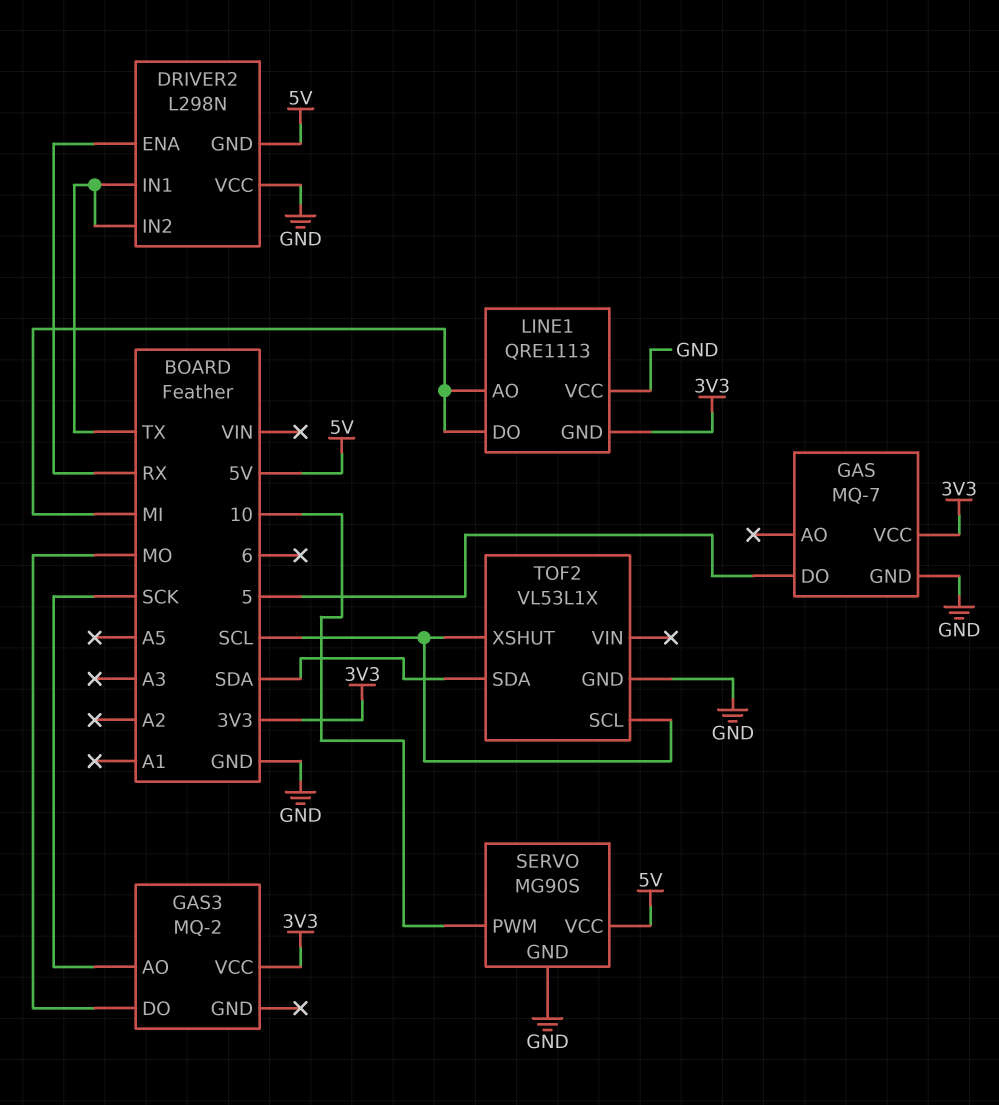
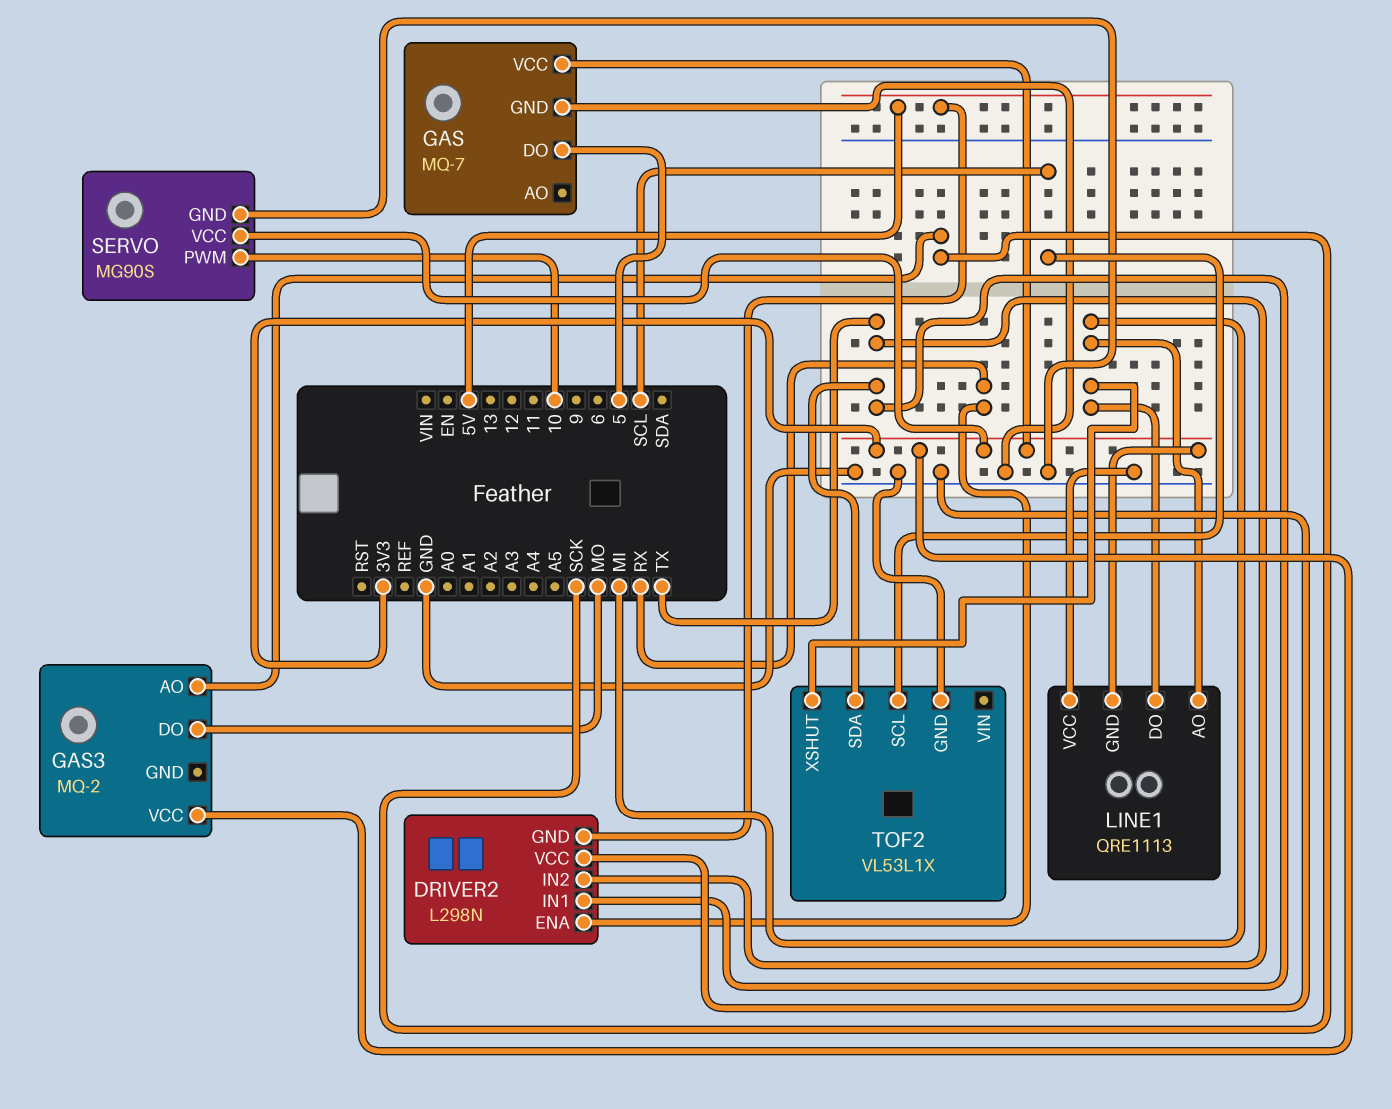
SERVO pin VCC: 5V -> 3V3
TOF2 pin SDA: SDA -> TX
TOF2 pin XSHUT: SCL -> MI

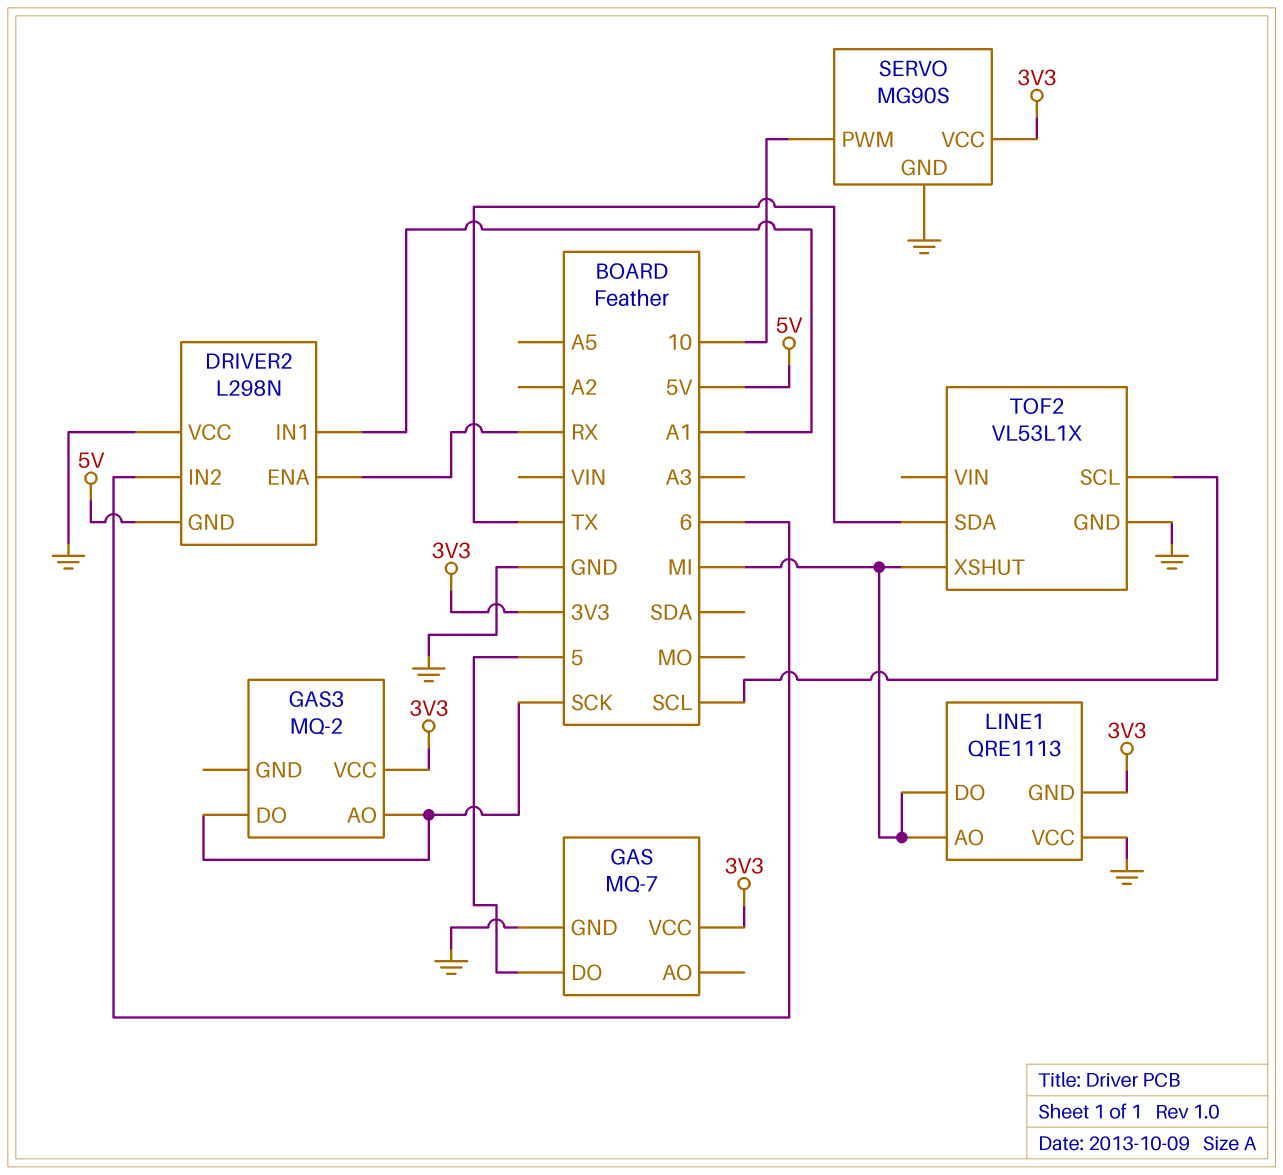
DRIVER2 pin IN1: TX -> A1
DRIVER2 pin IN2: TX -> 6
GAS3 pin DO: MO -> SCK

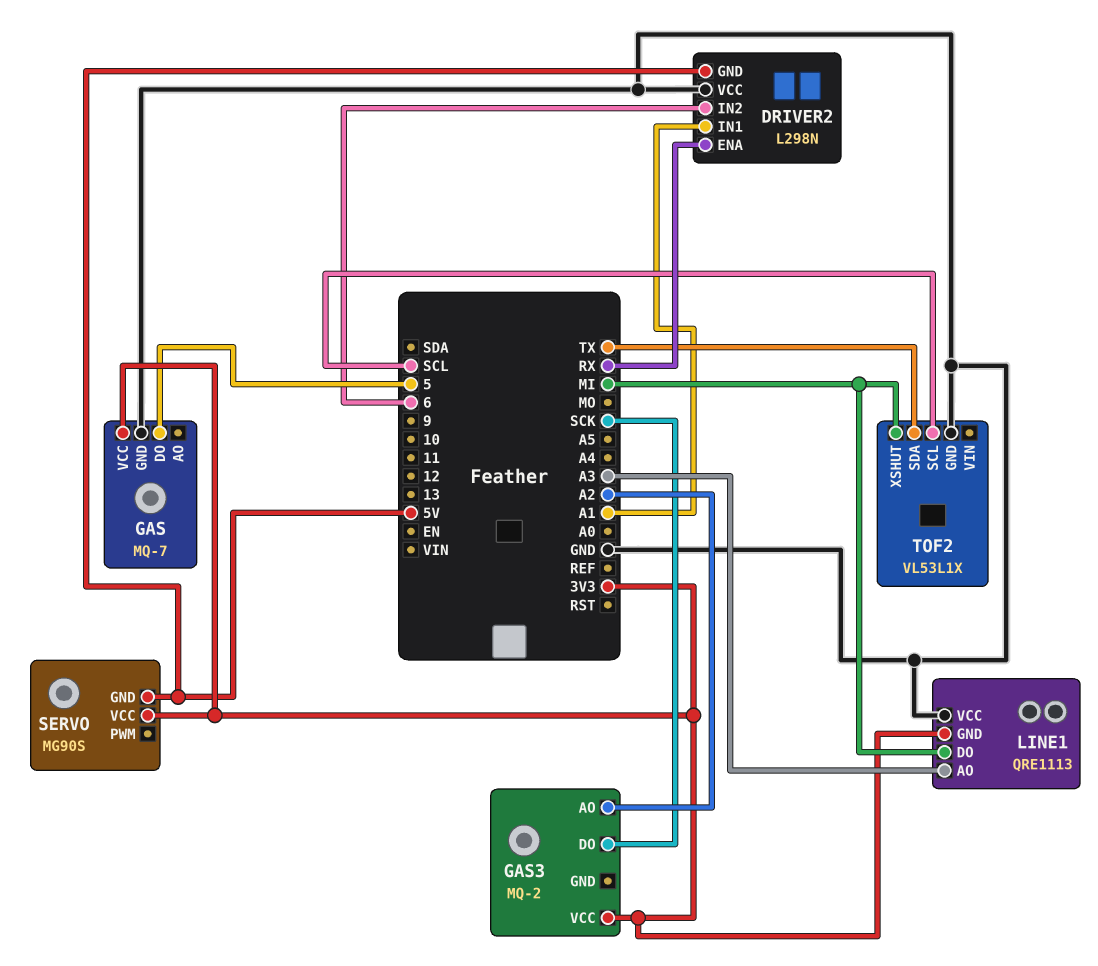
GAS3 pin AO: SCK -> A2
LINE1 pin AO: MI -> A3
SERVO pin GND: GND -> 5V
SERVO pin PWM: 10 -> none

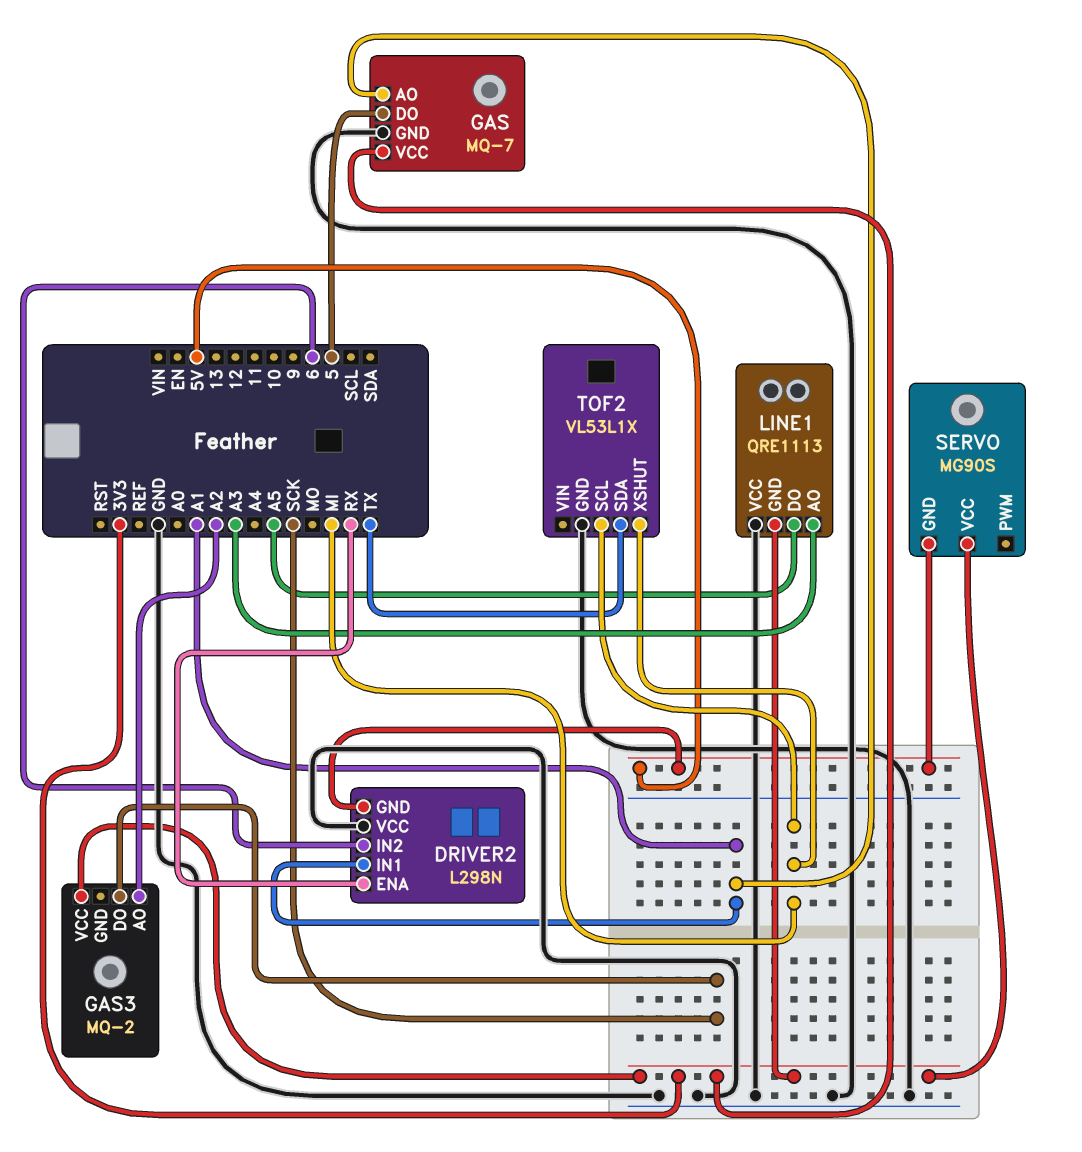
GAS pin AO: none -> A1
LINE1 pin DO: MI -> A5
TOF2 pin SCL: SCL -> MI

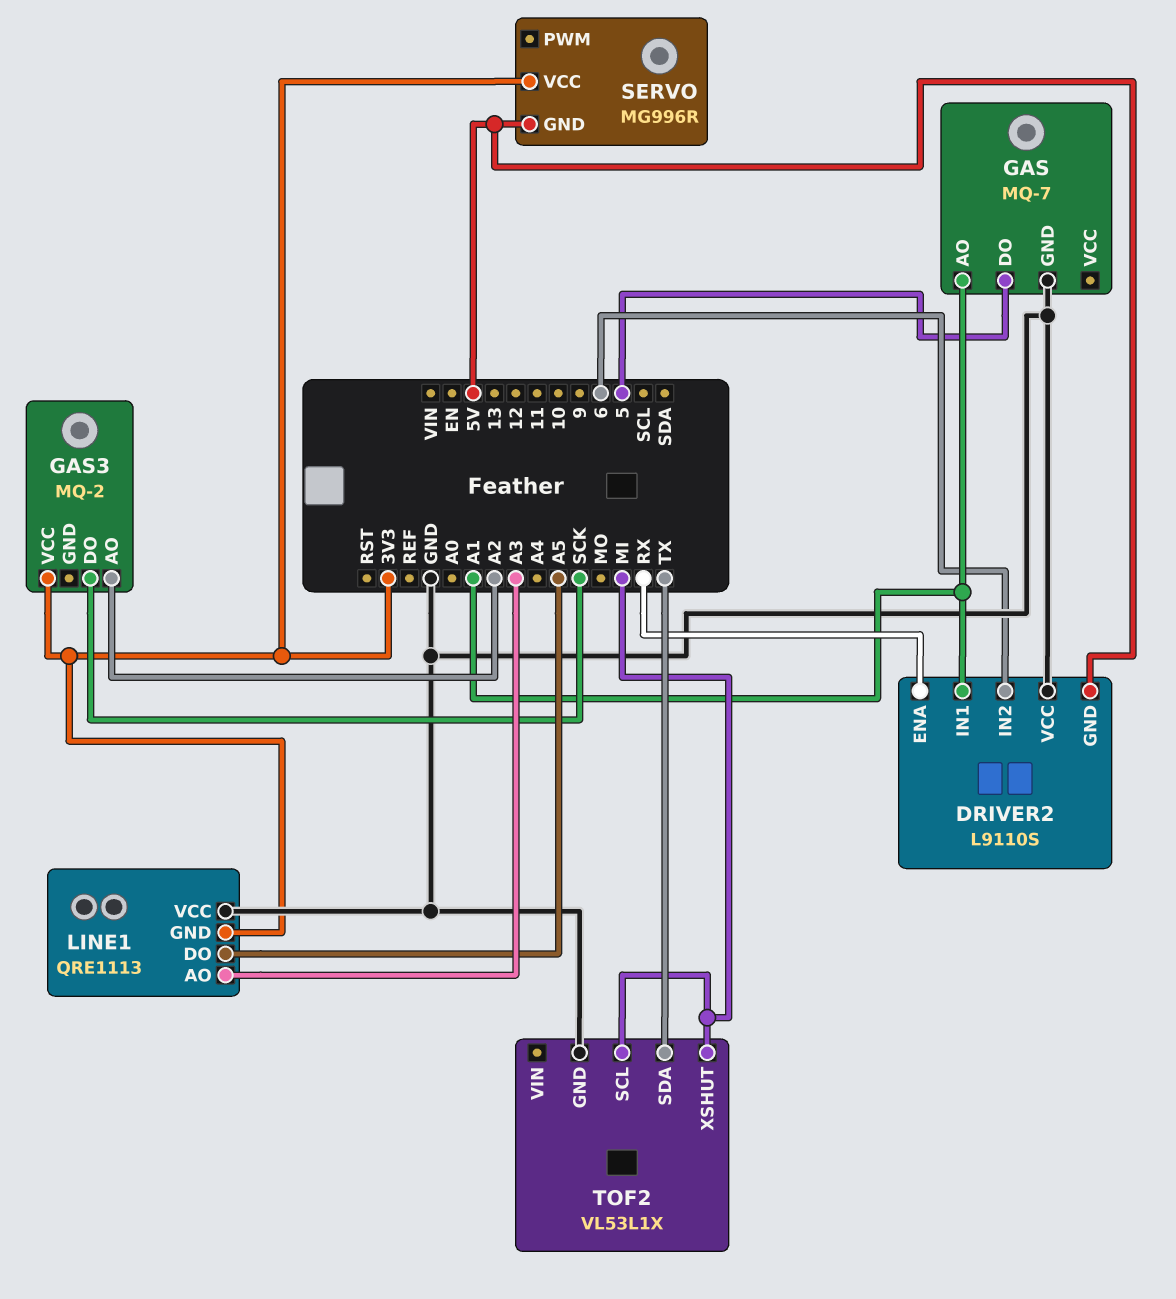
DRIVER2: L298N -> L9110S
GAS pin VCC: 3V3 -> none
SERVO: MG90S -> MG996R

